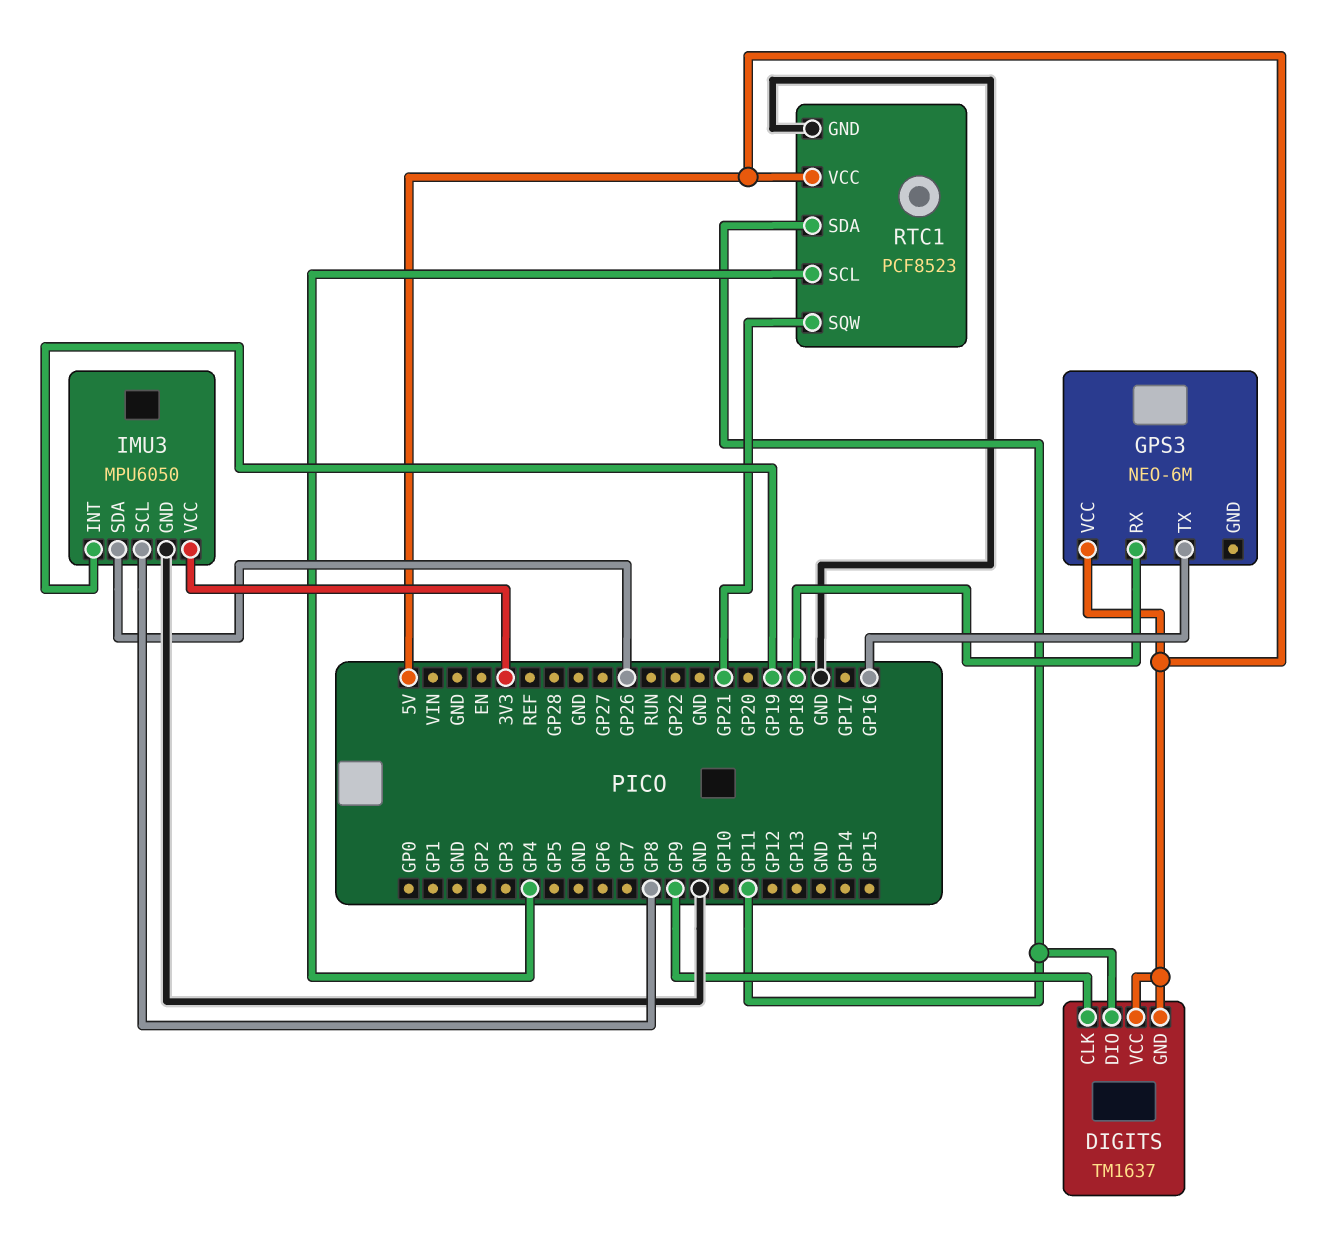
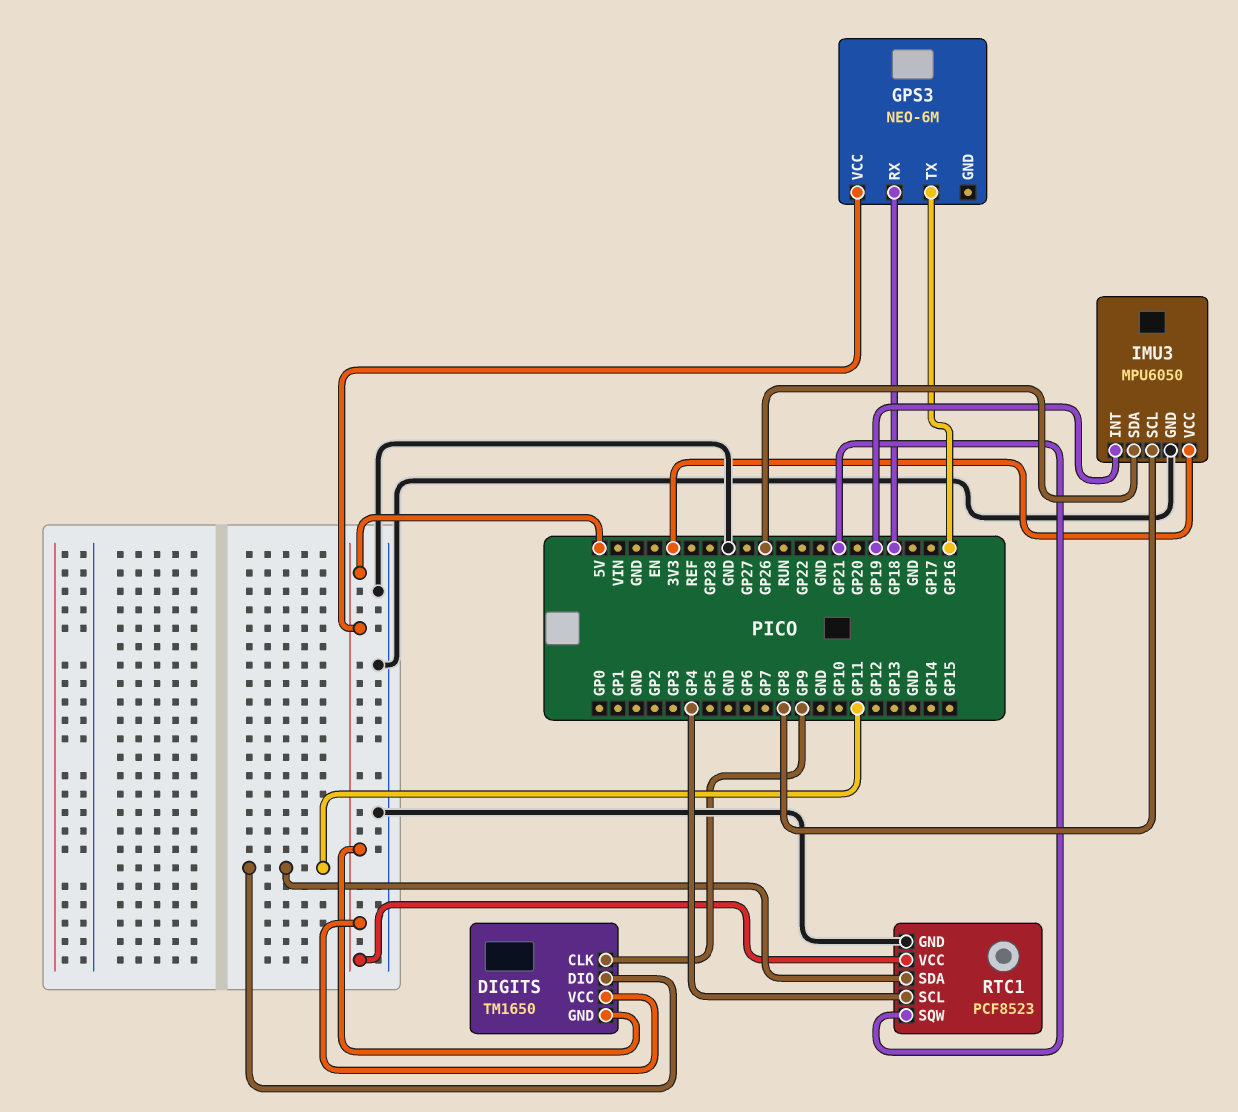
DIGITS: TM1637 -> TM1650

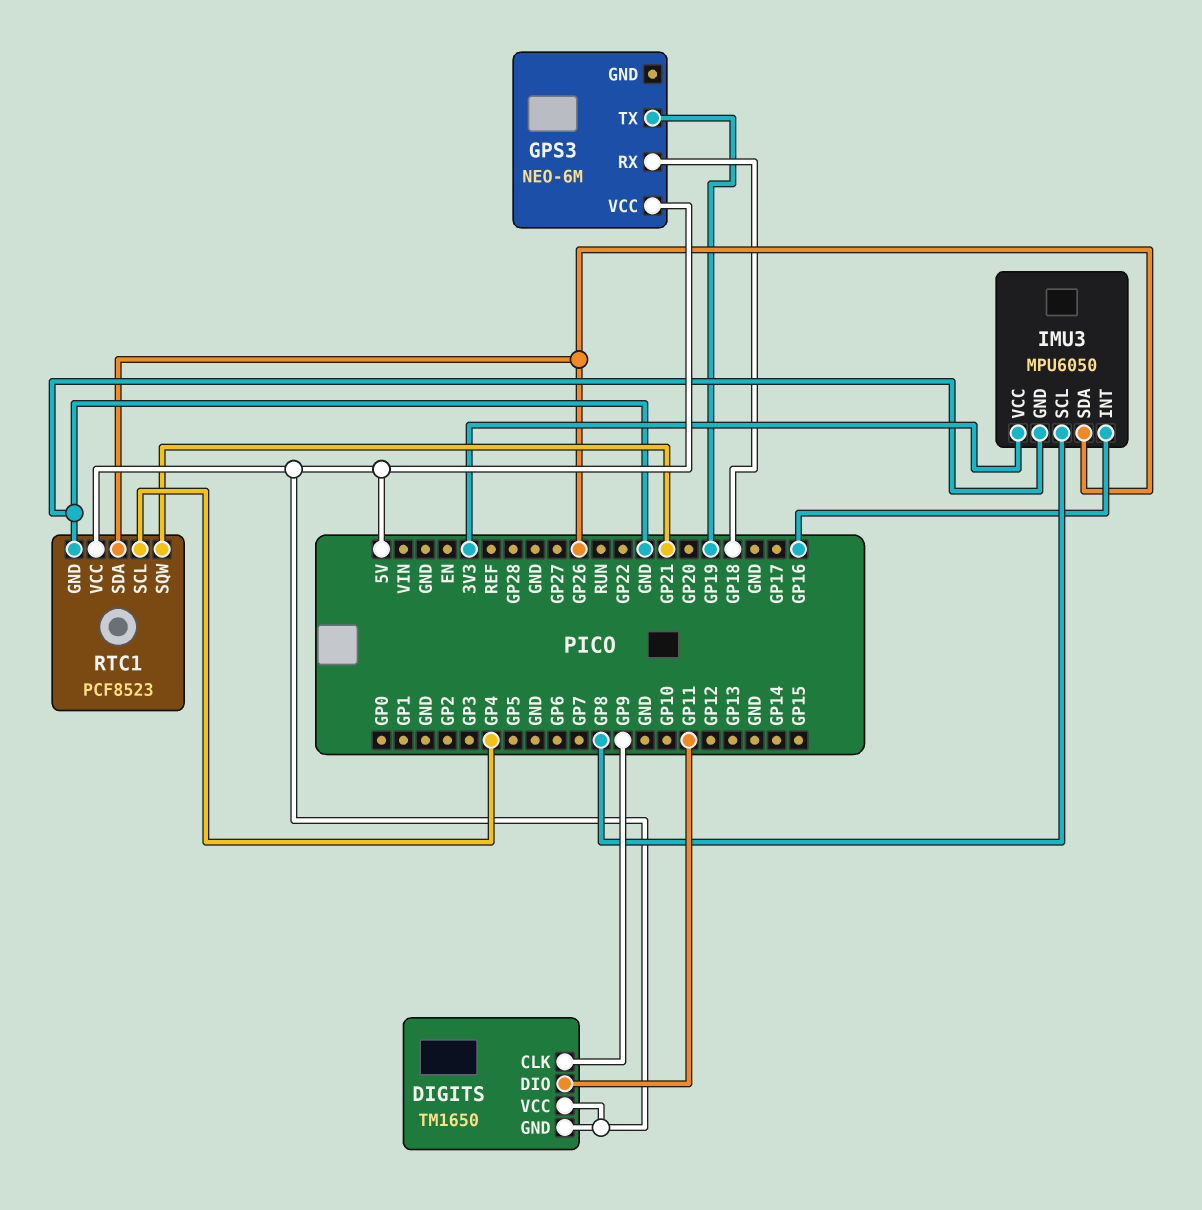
GPS3 pin TX: GP16 -> GP19
IMU3 pin INT: GP19 -> GP16
RTC1 pin SDA: GP11 -> GP26

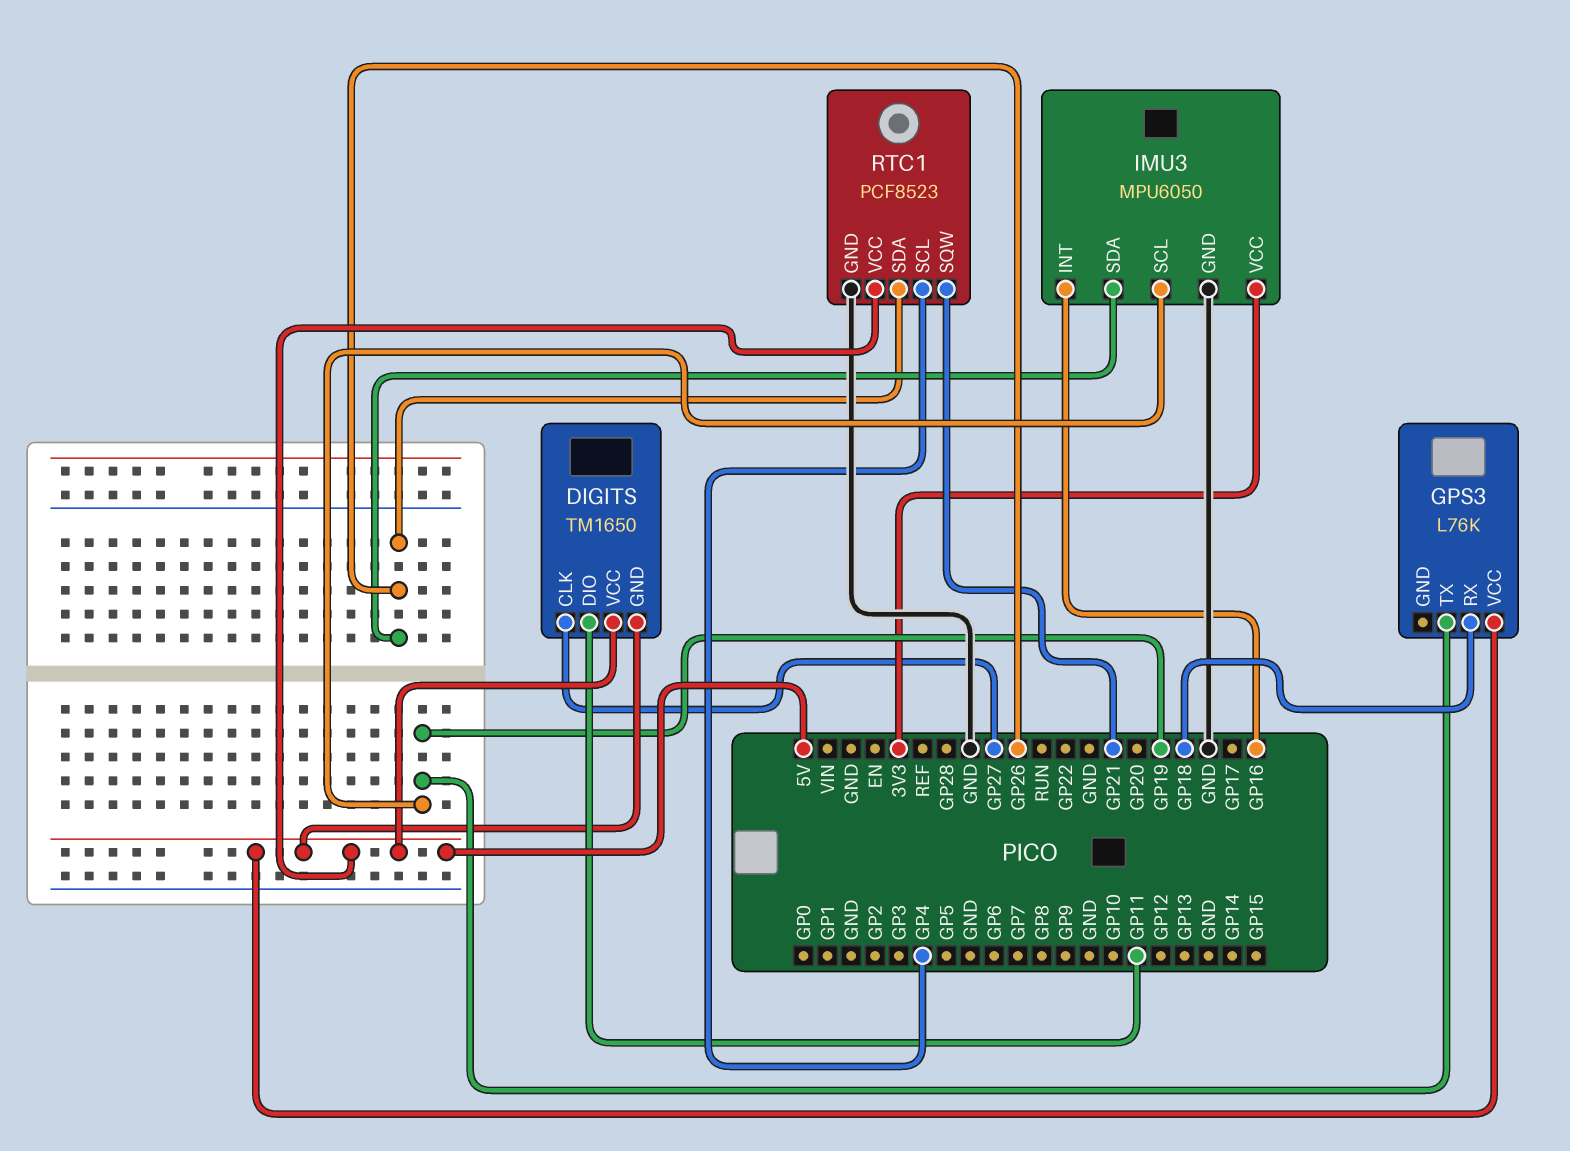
DIGITS pin CLK: GP9 -> GP27
GPS3: NEO-6M -> L76K
IMU3 pin SCL: GP8 -> GP19

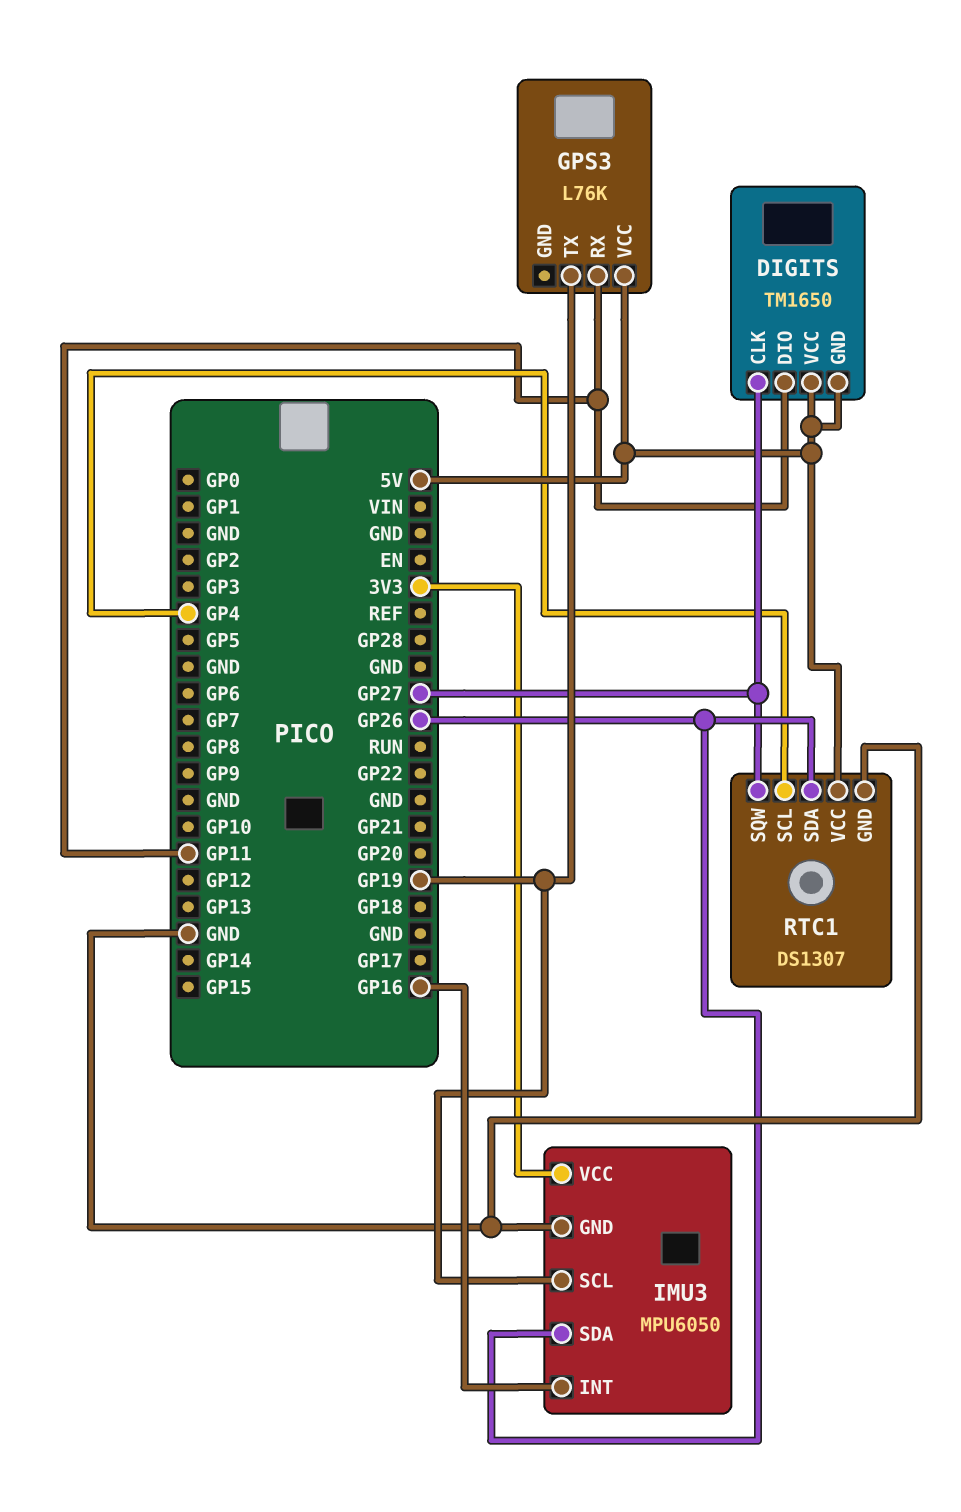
GPS3 pin RX: GP18 -> GP11
RTC1: PCF8523 -> DS1307
RTC1 pin SQW: GP21 -> GP27

